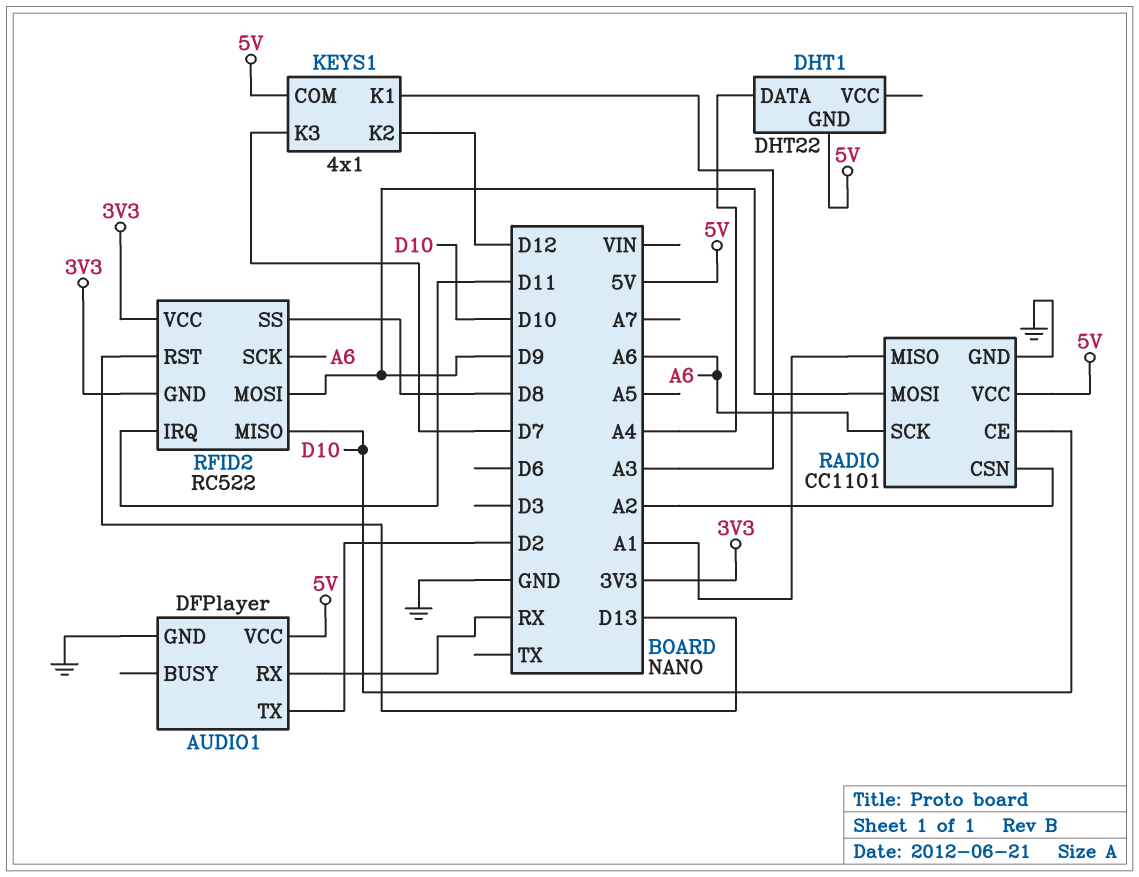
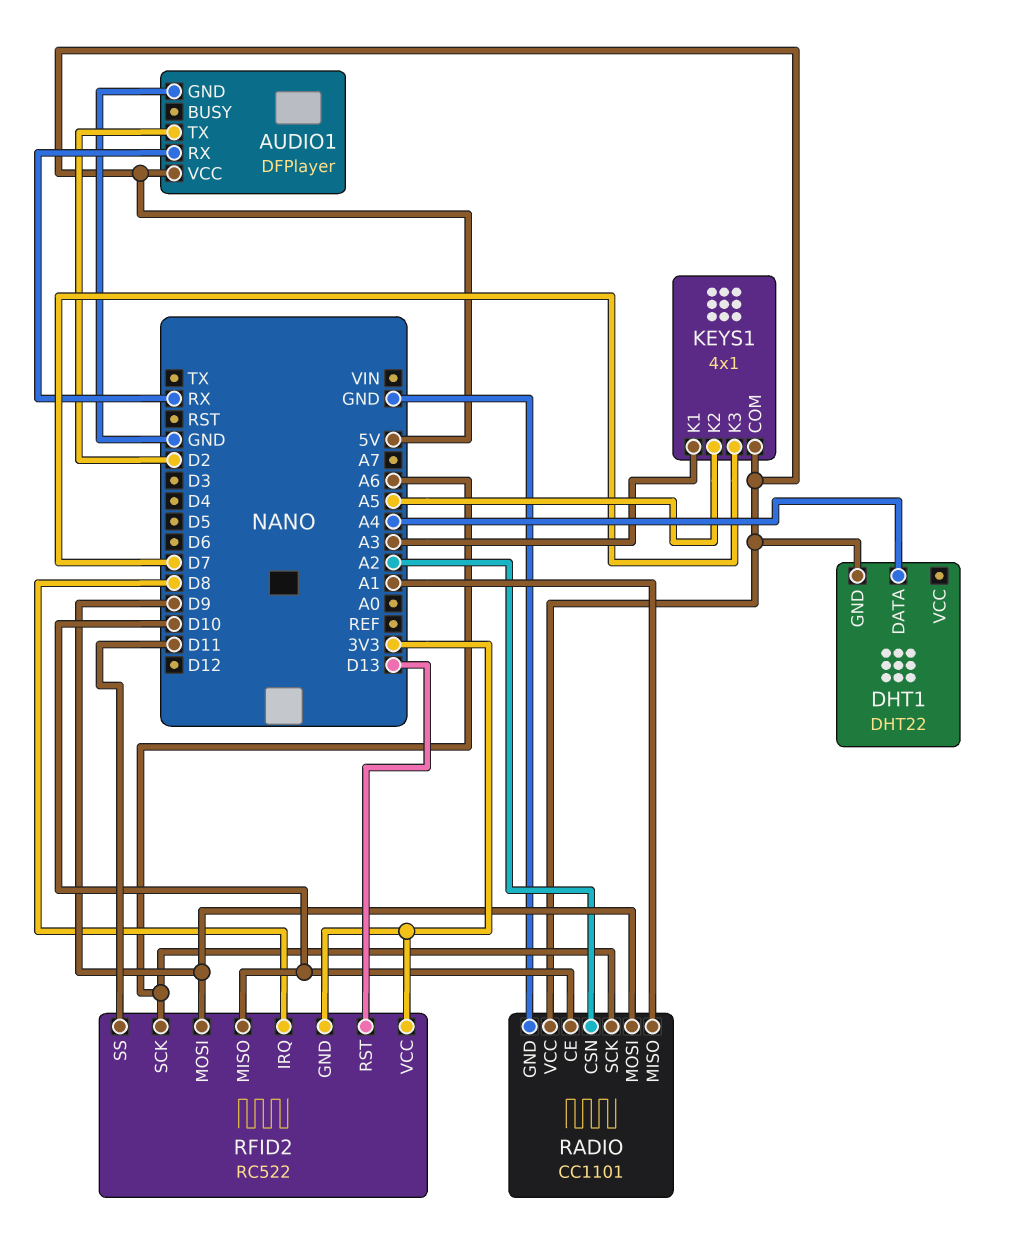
KEYS1 pin K2: D12 -> A5
RFID2 pin IRQ: D11 -> D8
RFID2 pin SS: D8 -> D11

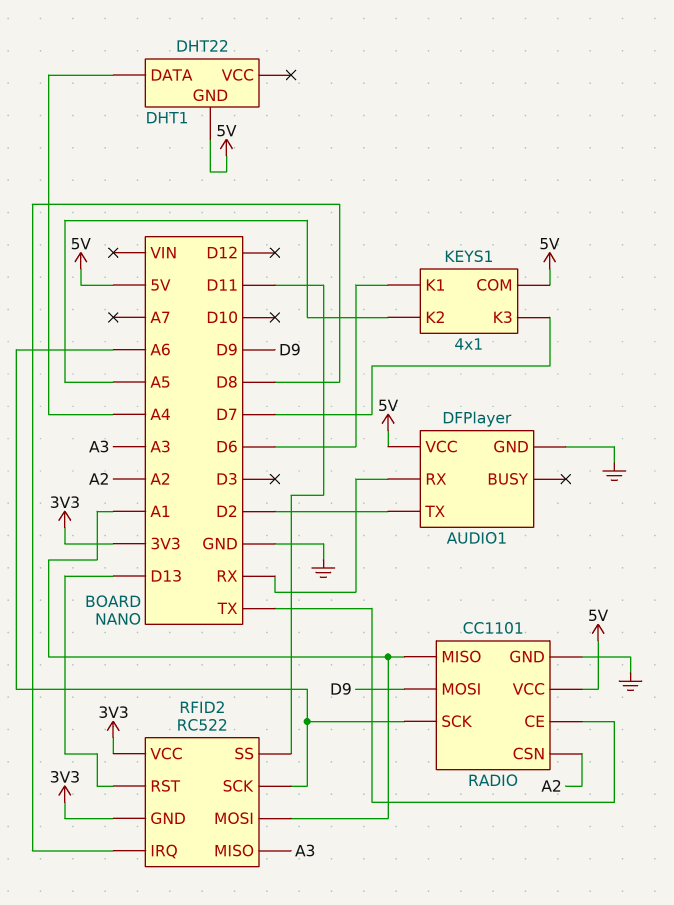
KEYS1 pin K1: A3 -> D6
RADIO pin CE: D10 -> TX
RFID2 pin MISO: D10 -> A3
RFID2 pin MOSI: D9 -> A1

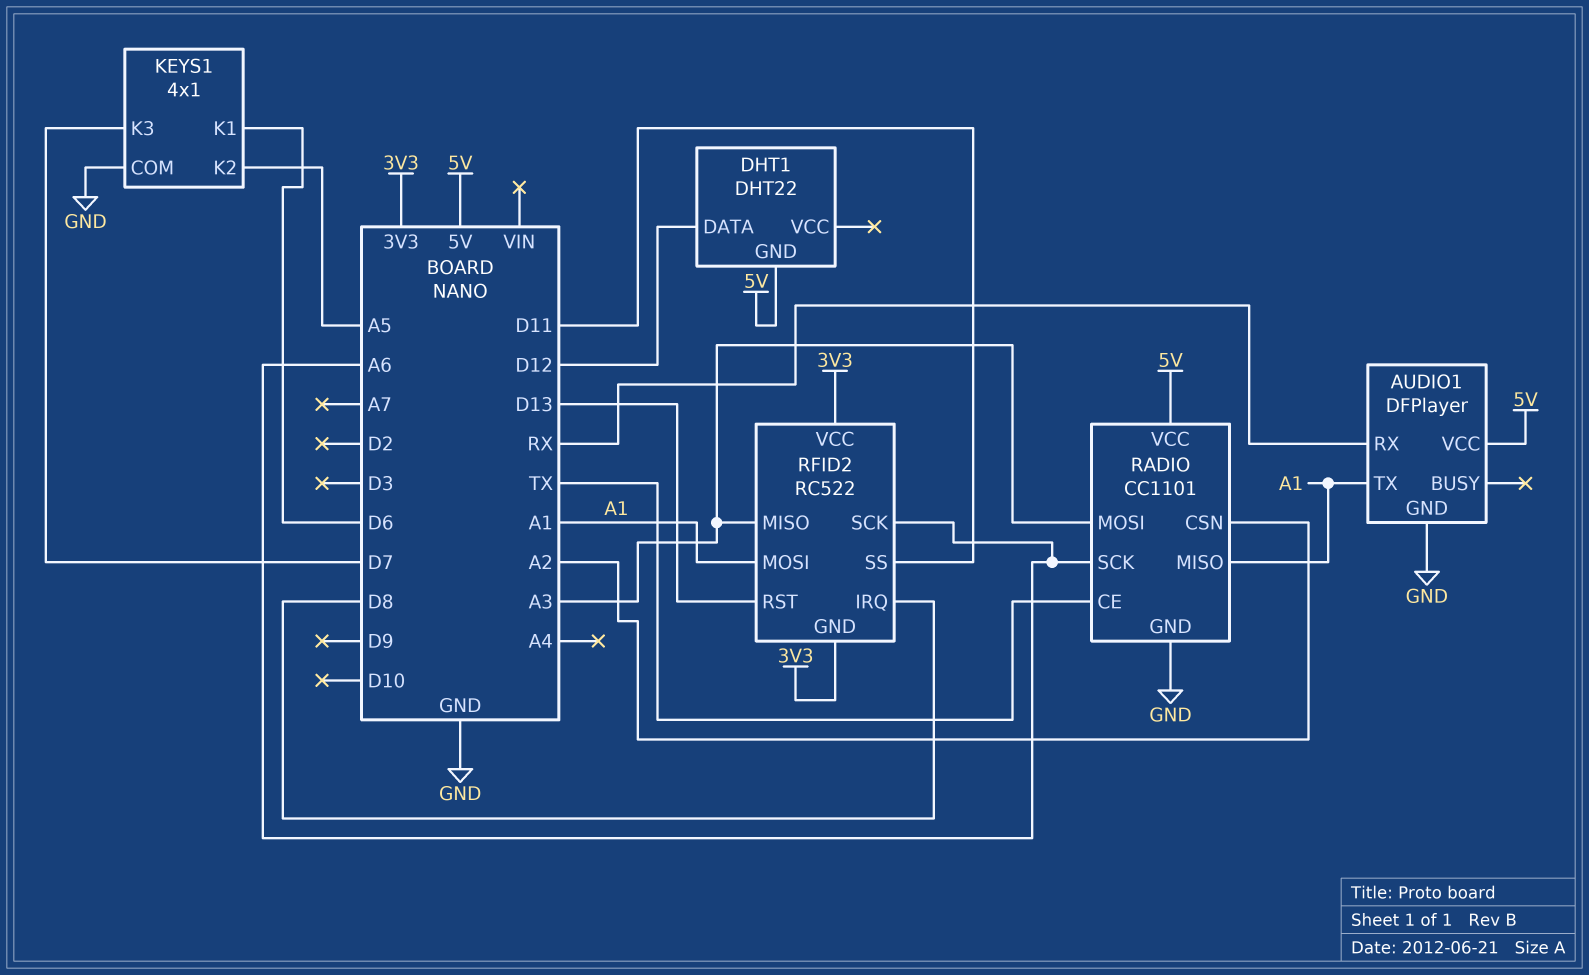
AUDIO1 pin TX: D2 -> A1
DHT1 pin DATA: A4 -> D12
KEYS1 pin COM: 5V -> GND
RADIO pin MOSI: D9 -> A3

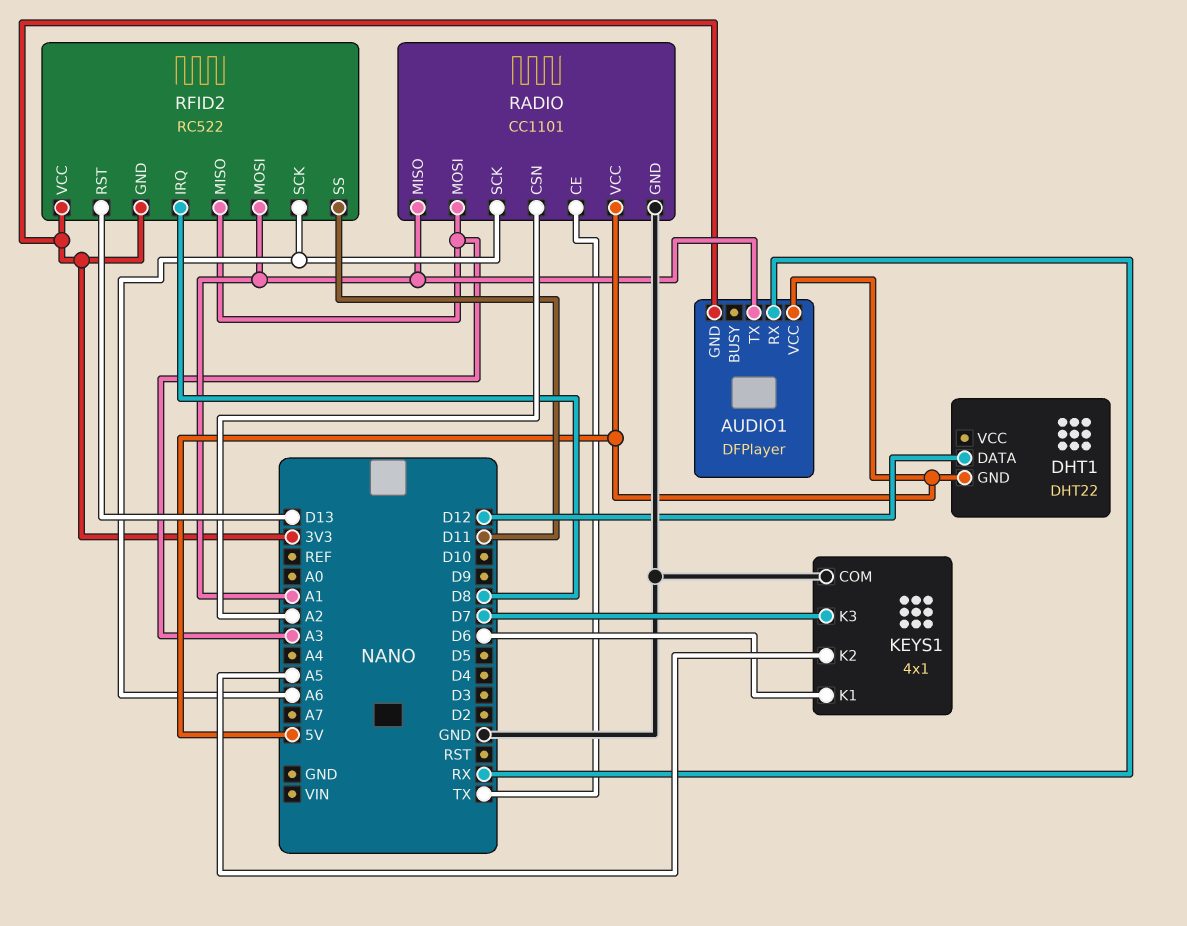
AUDIO1 pin GND: GND -> 3V3

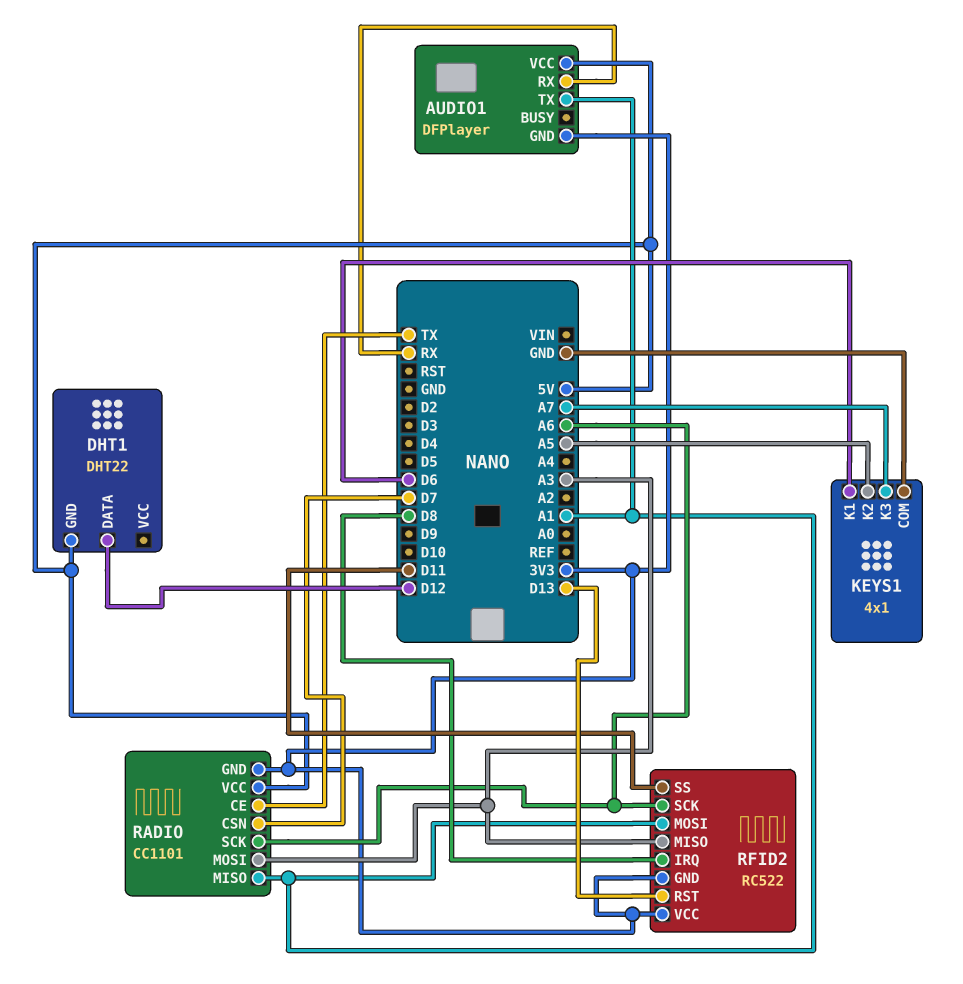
KEYS1 pin K3: D7 -> A7
RADIO pin CSN: A2 -> D7
RADIO pin GND: GND -> 3V3

